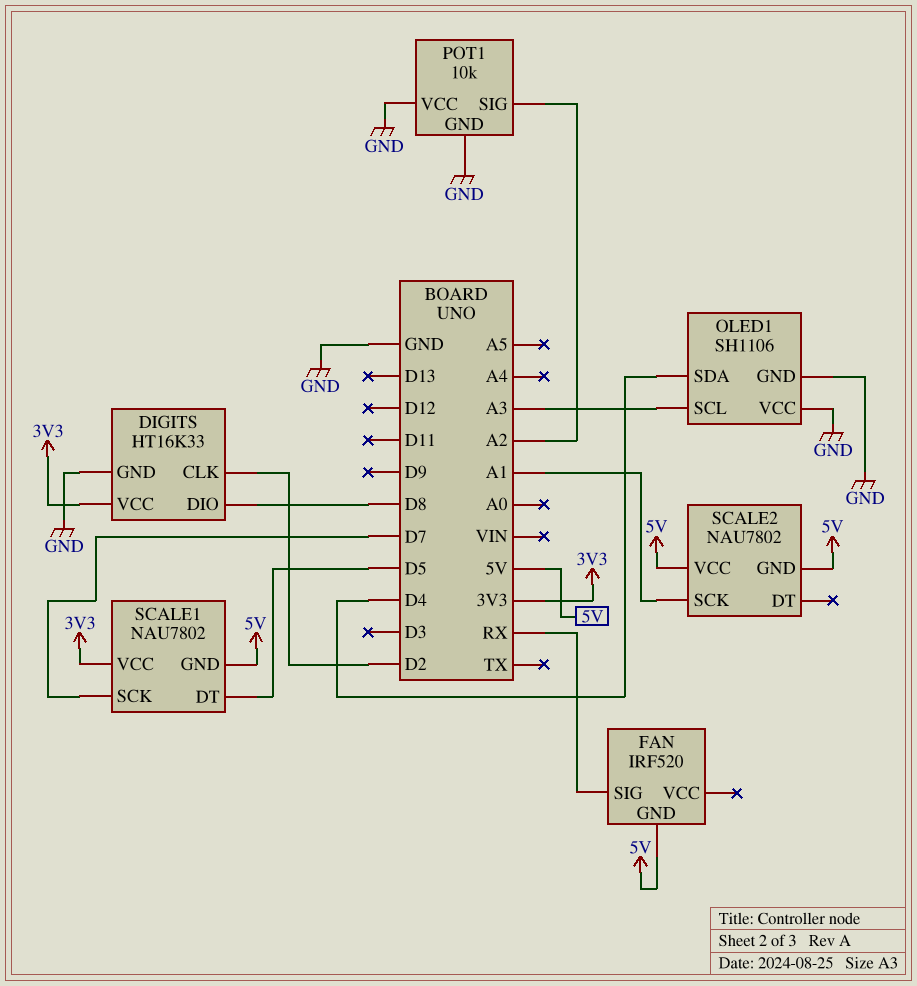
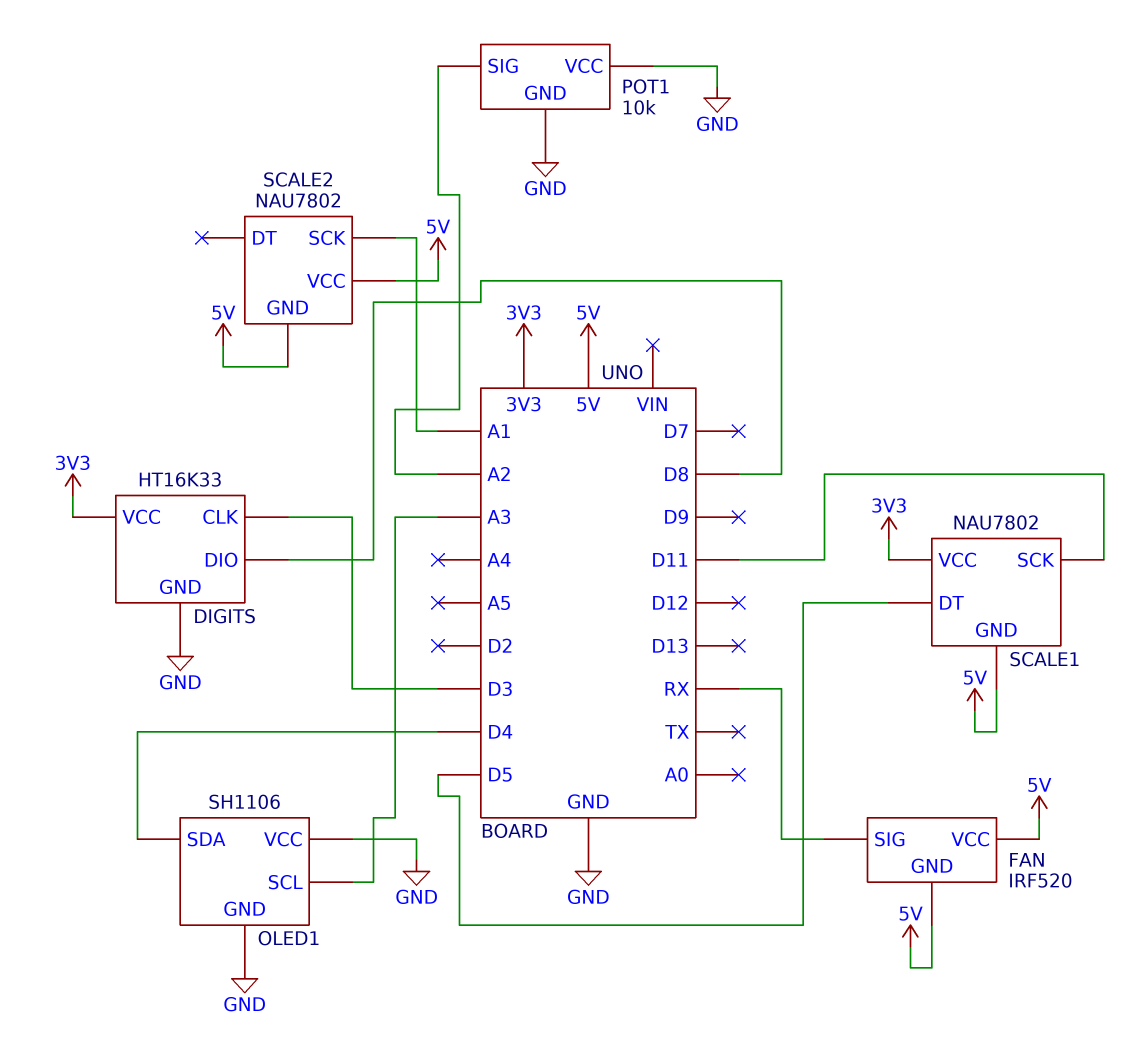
DIGITS pin CLK: D2 -> D3
FAN pin VCC: none -> 5V
SCALE1 pin SCK: D7 -> D11

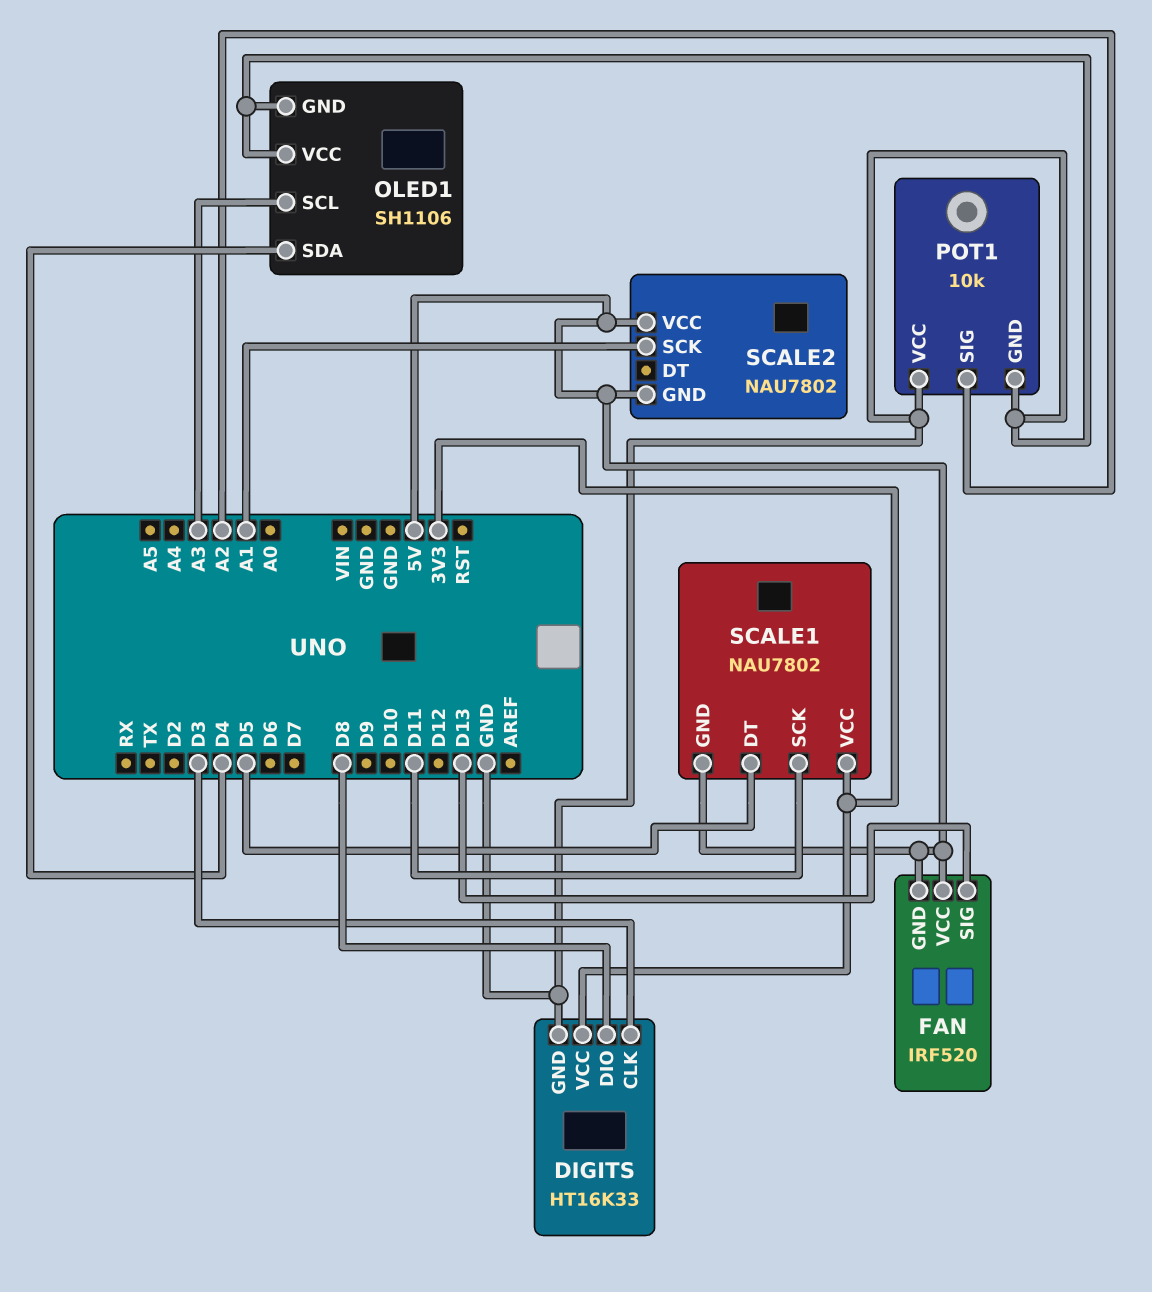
FAN pin SIG: RX -> D13

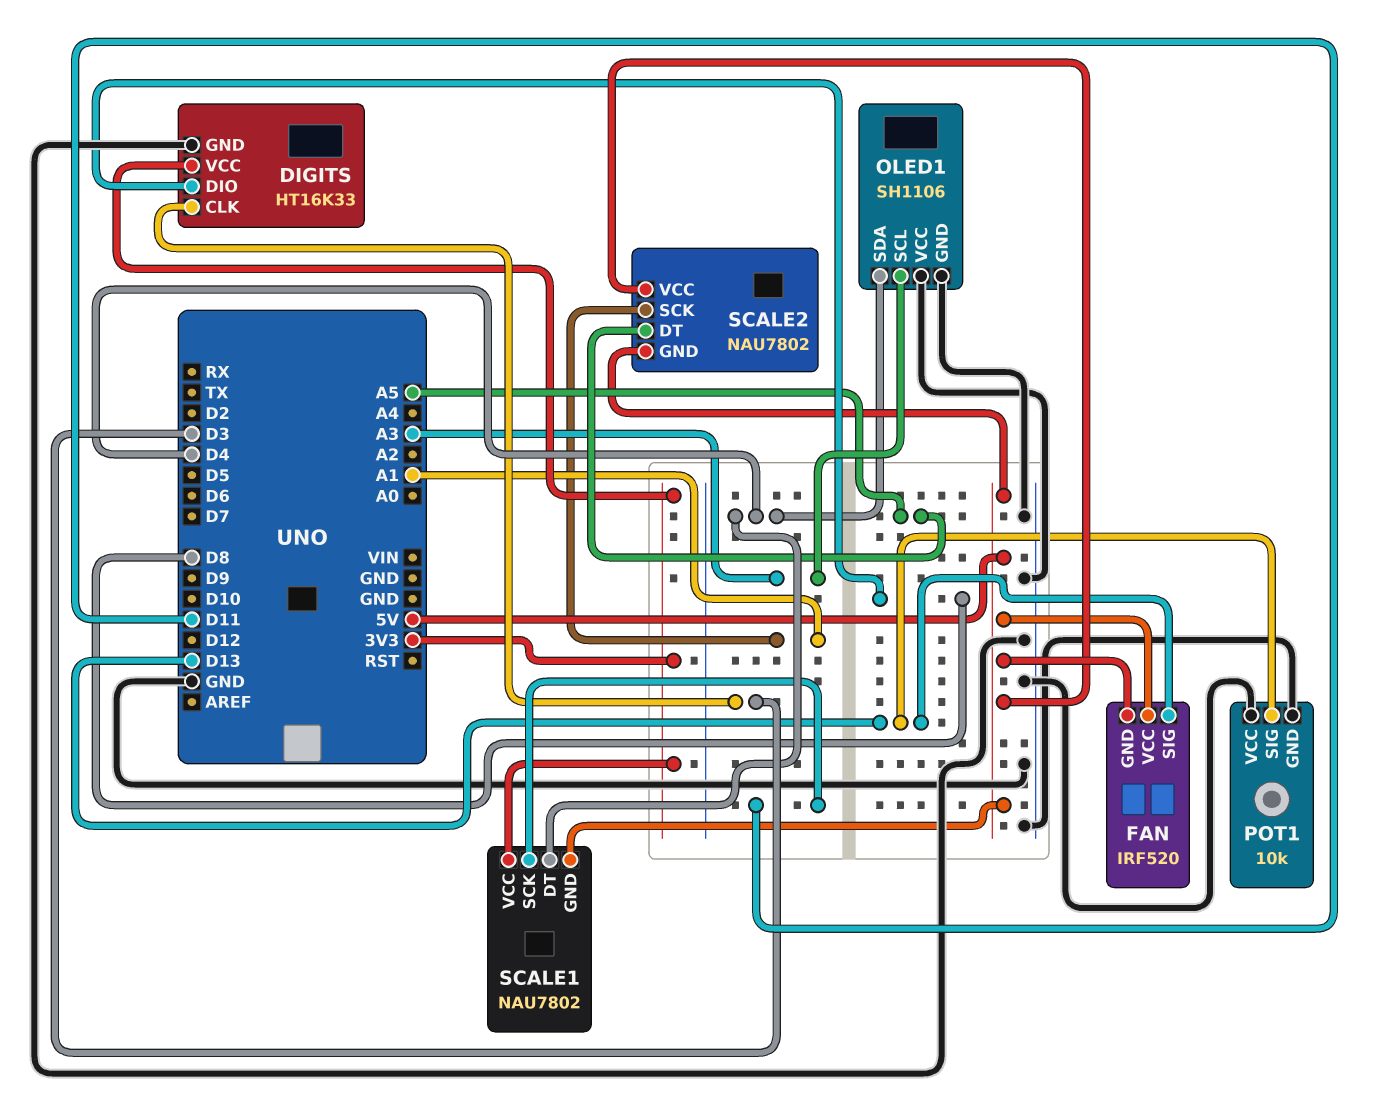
POT1 pin SIG: A2 -> D13
SCALE1 pin DT: D5 -> D4
SCALE2 pin DT: none -> A5

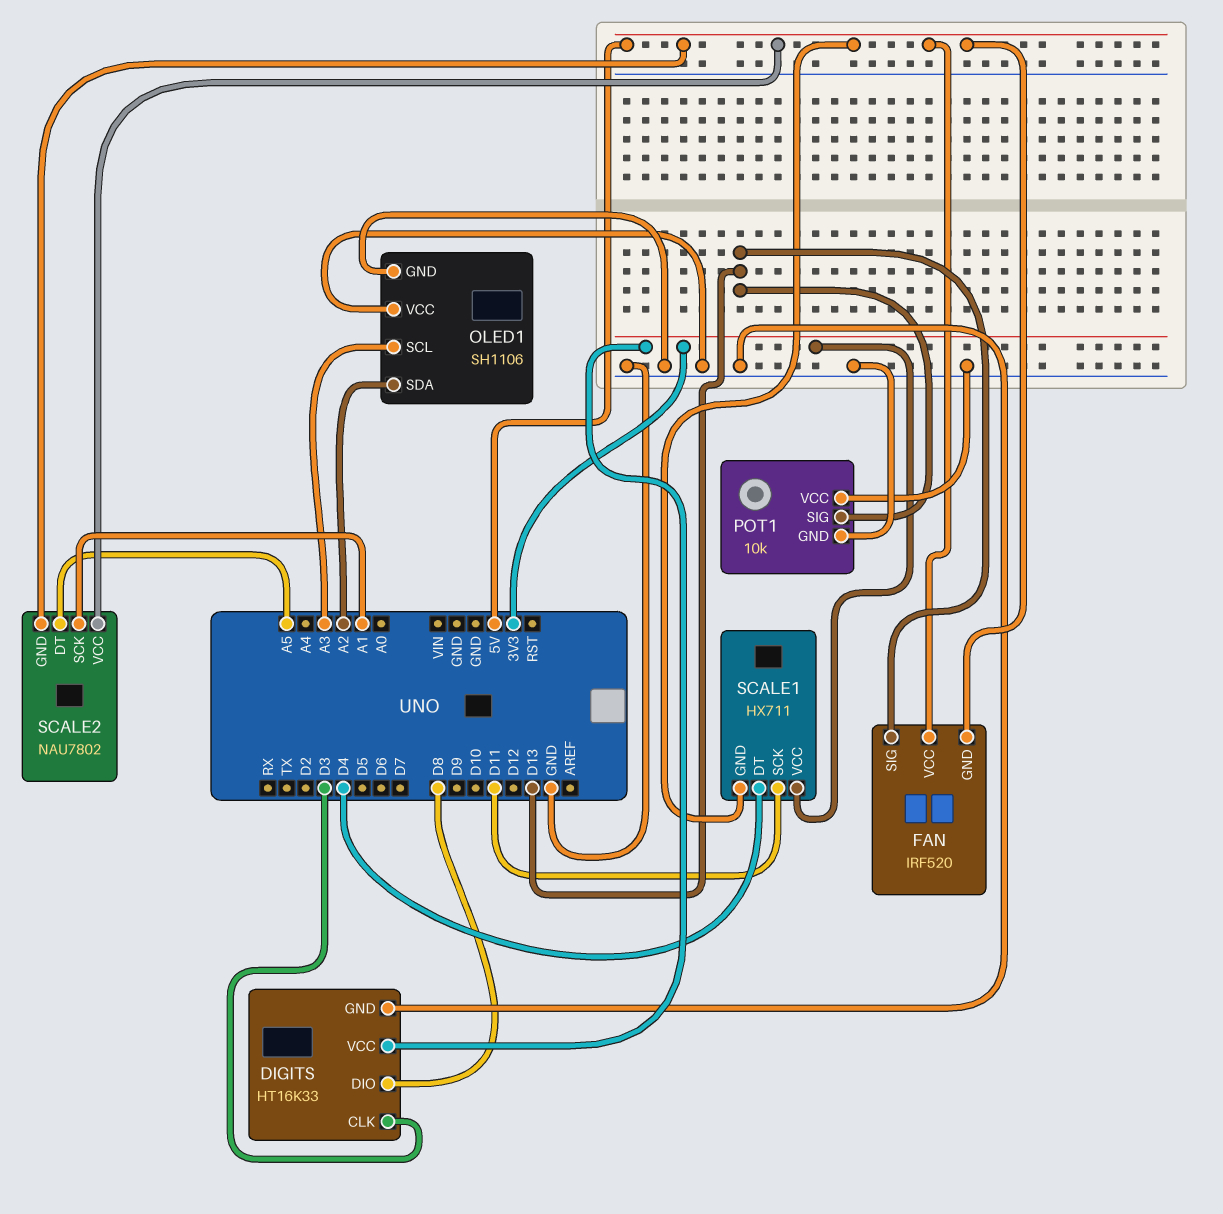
OLED1 pin SDA: D4 -> A2
SCALE1: NAU7802 -> HX711

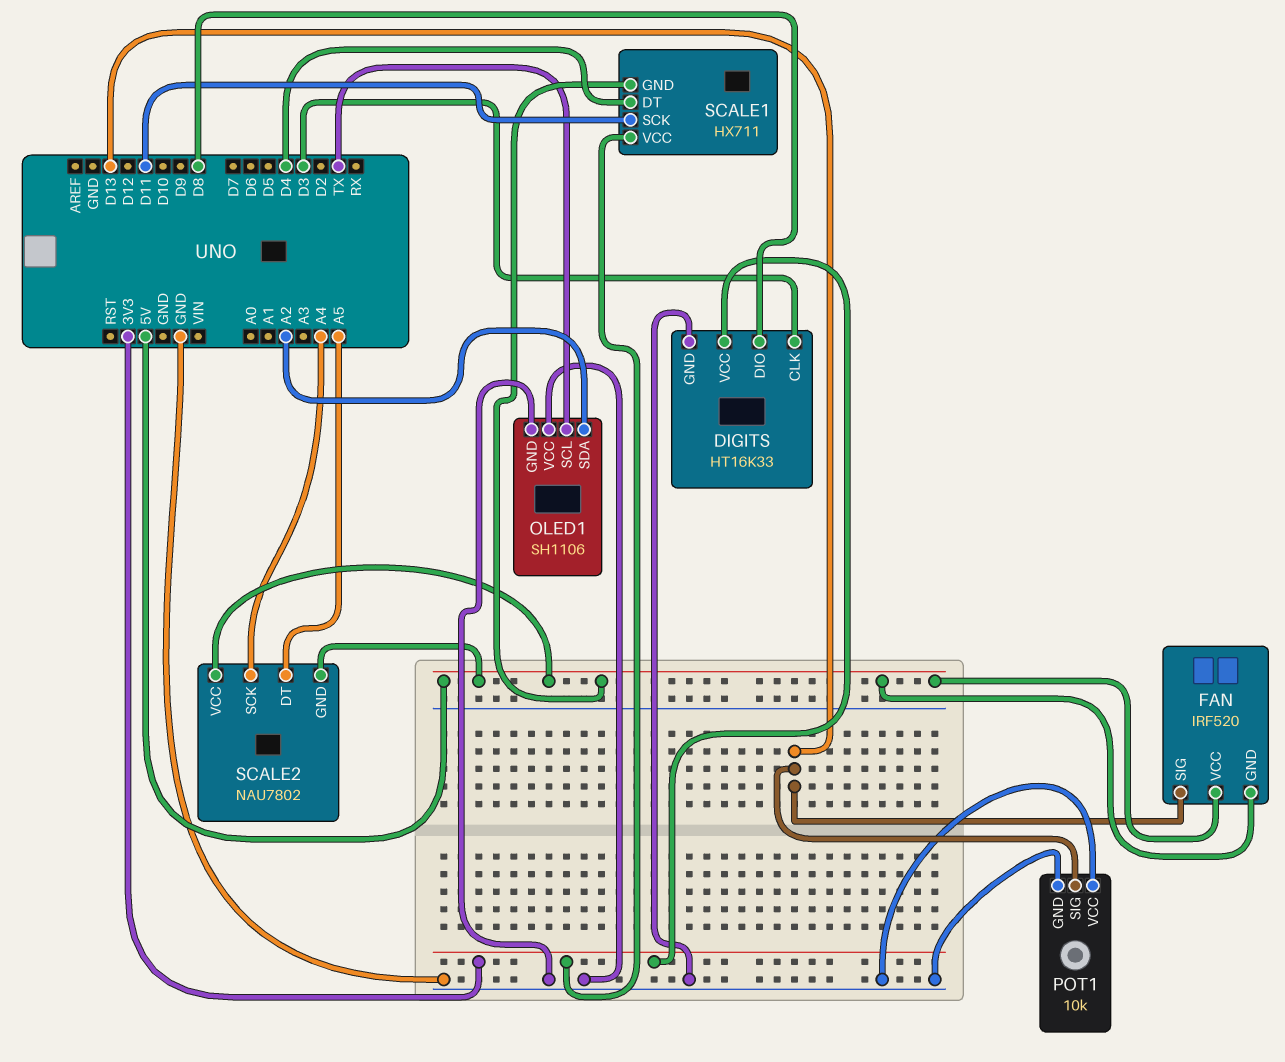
OLED1 pin SCL: A3 -> TX
SCALE2 pin SCK: A1 -> A4

